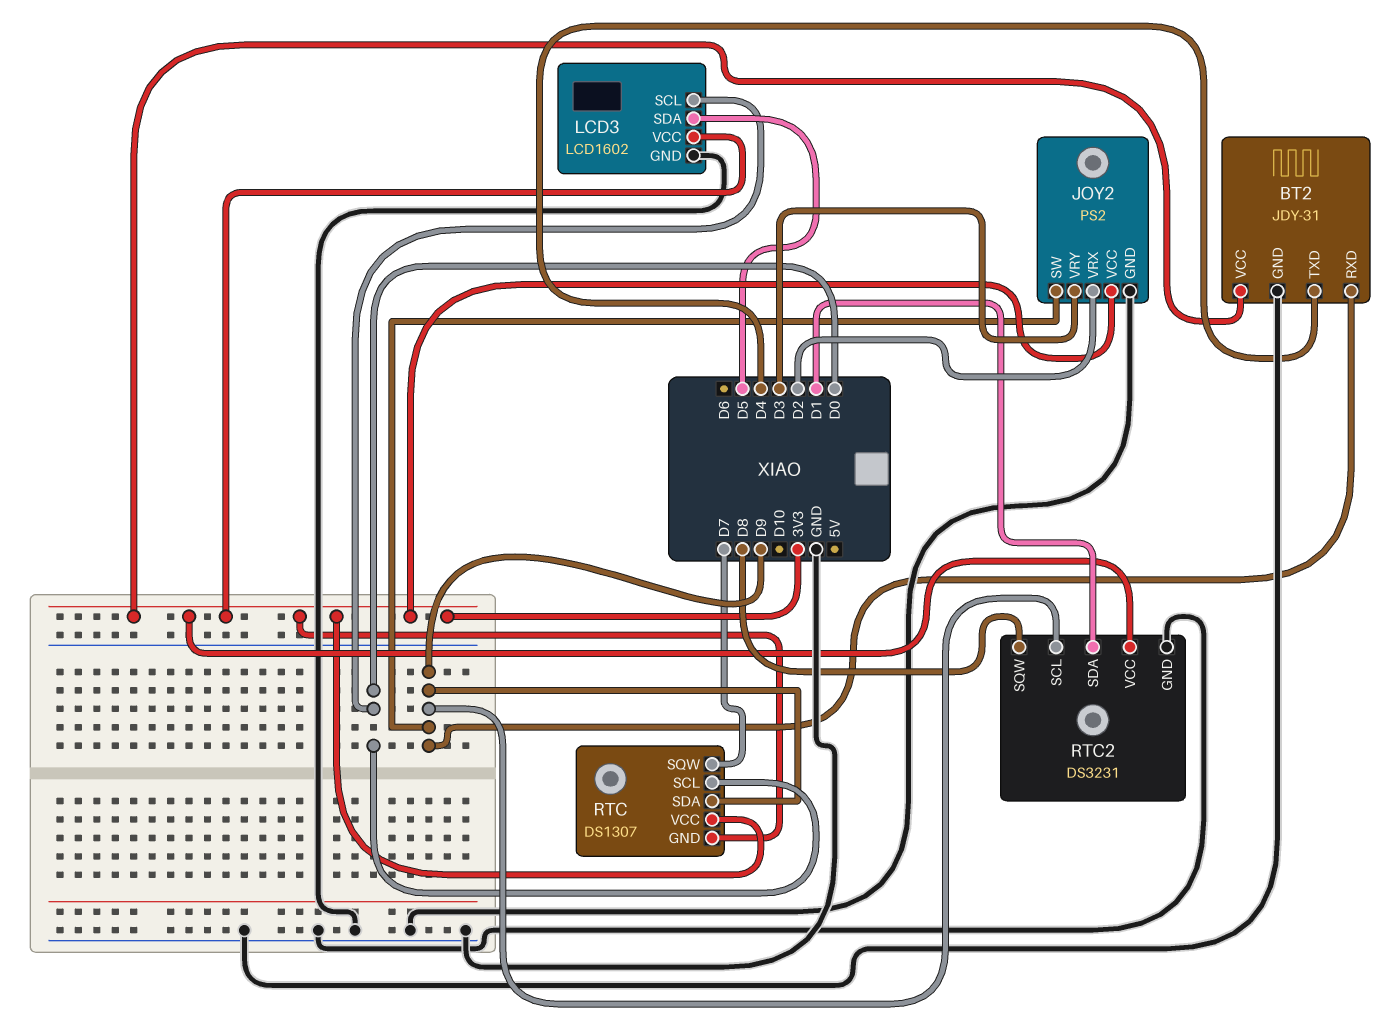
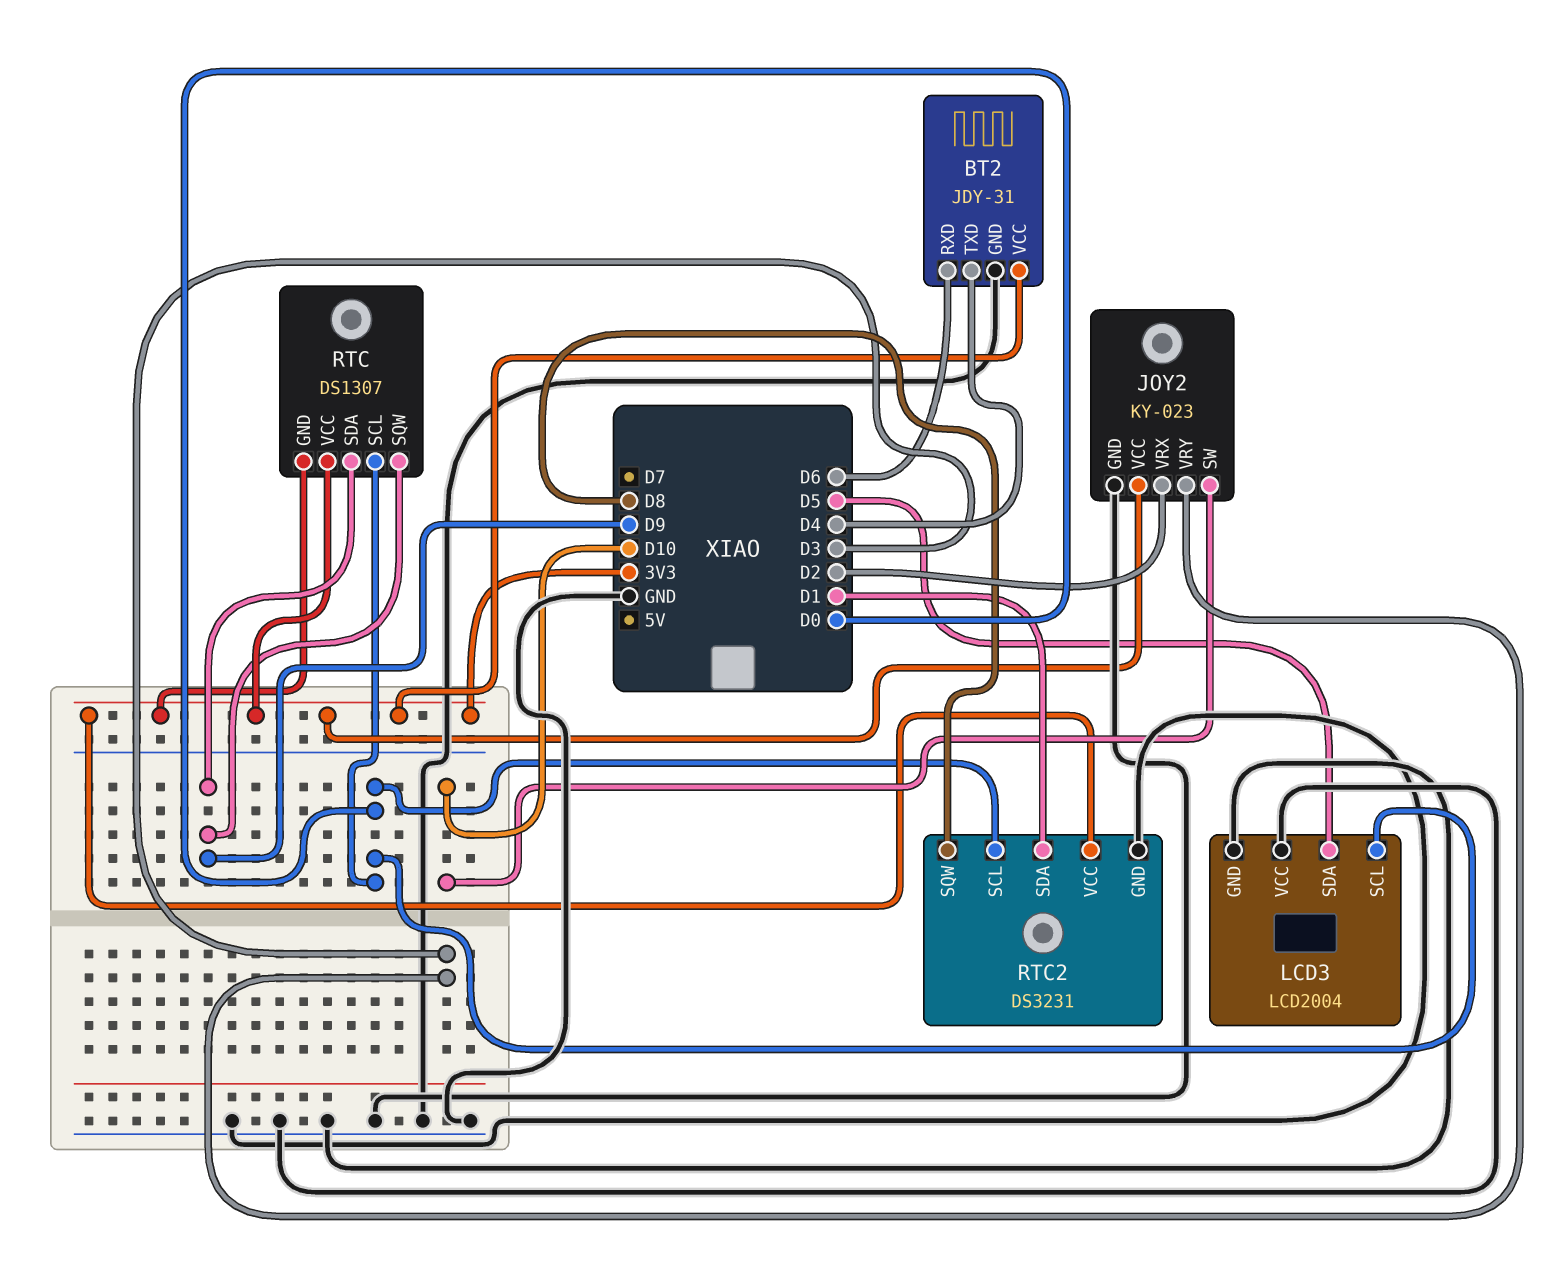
BT2 pin RXD: D9 -> D6
JOY2: PS2 -> KY-023
JOY2 pin SW: D9 -> D10
LCD3: LCD1602 -> LCD2004
LCD3 pin VCC: 3V3 -> GND
RTC pin SQW: D7 -> D9
RTC2 pin SCL: D9 -> D0

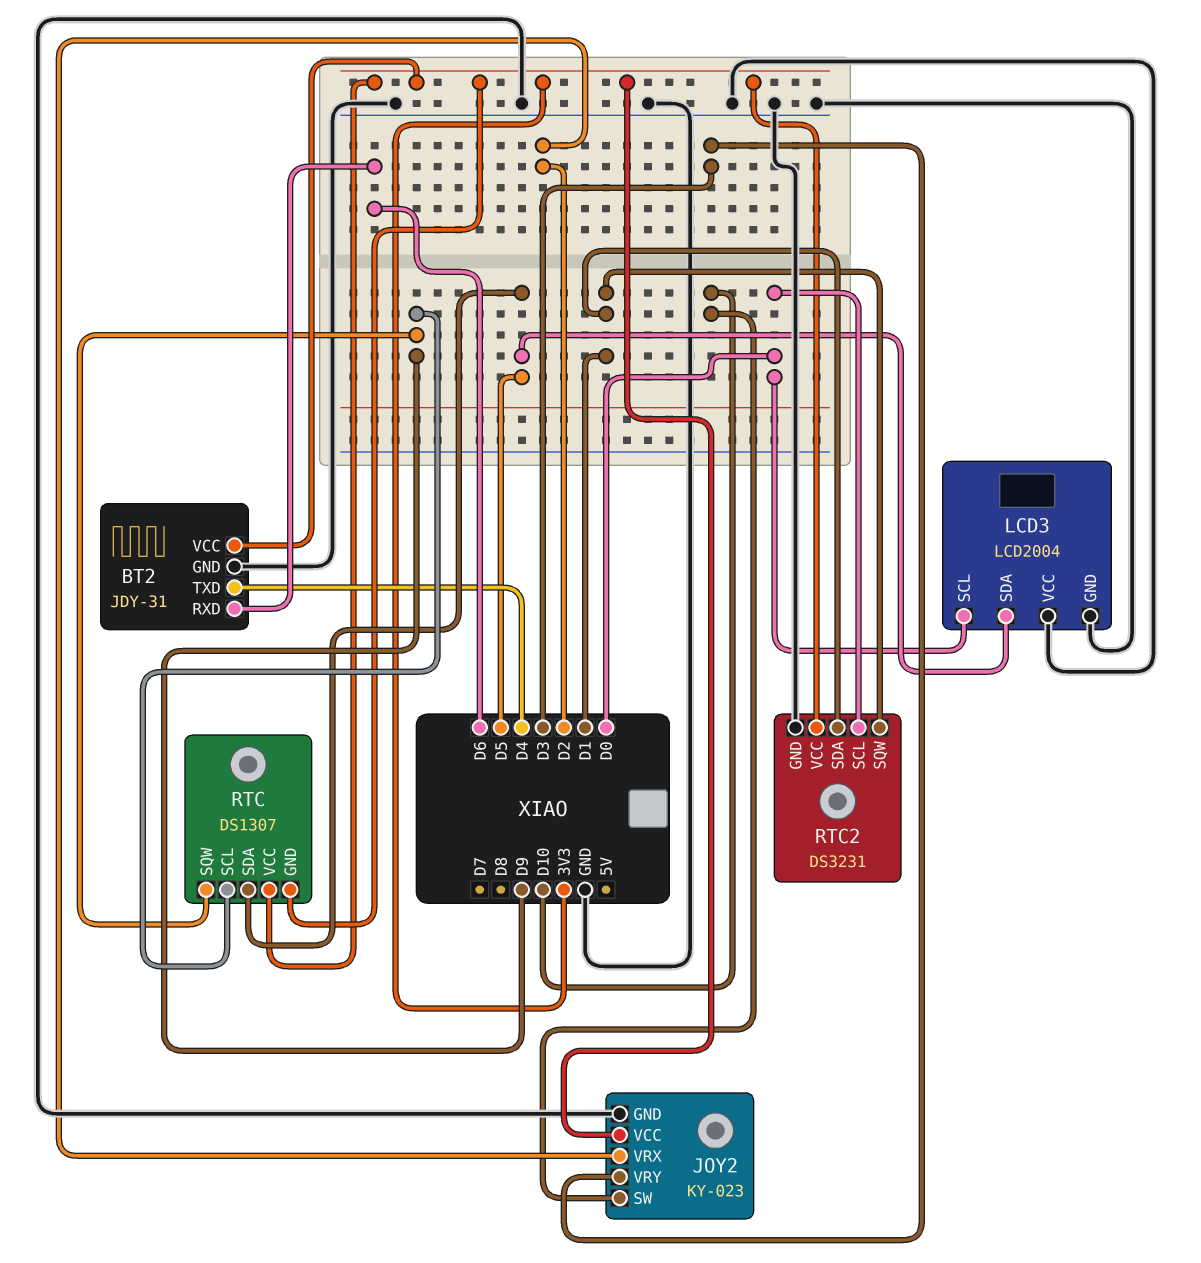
RTC pin SCL: D0 -> D9
RTC pin SDA: D9 -> D5
RTC2 pin SQW: D8 -> D1

